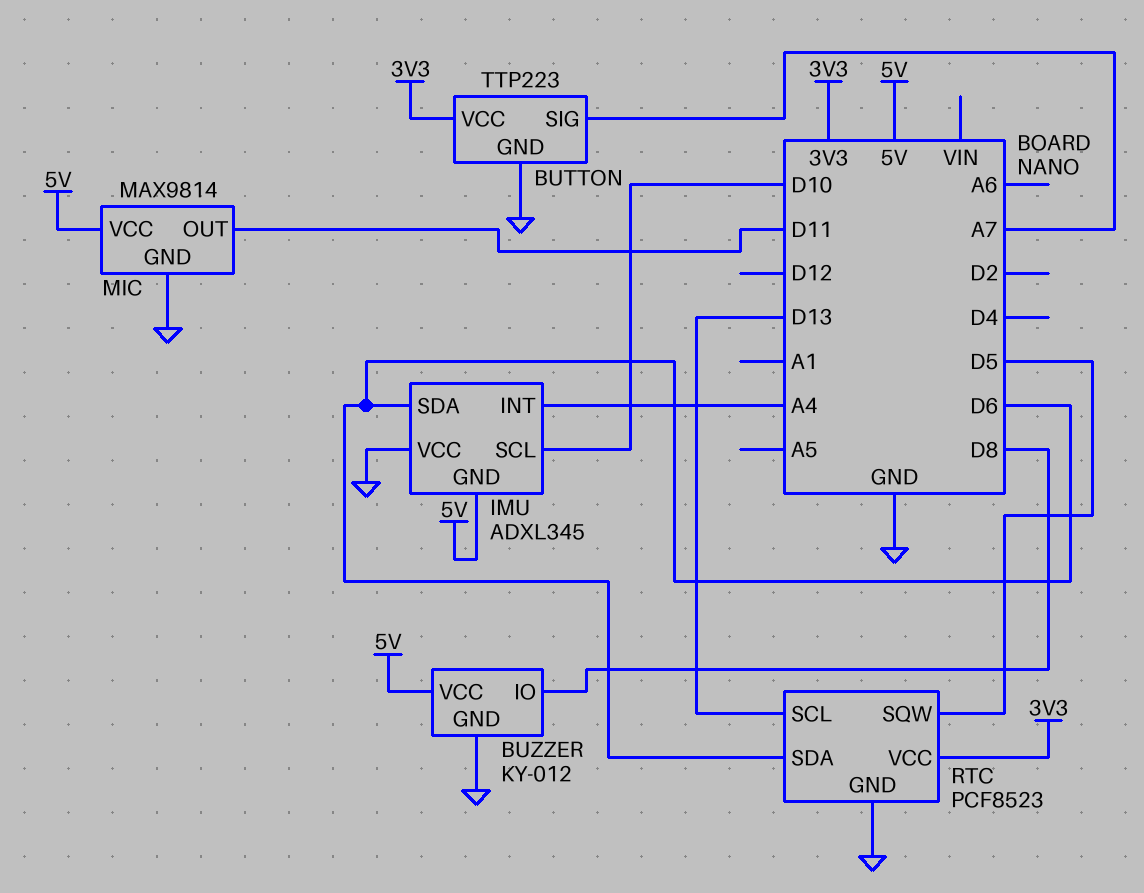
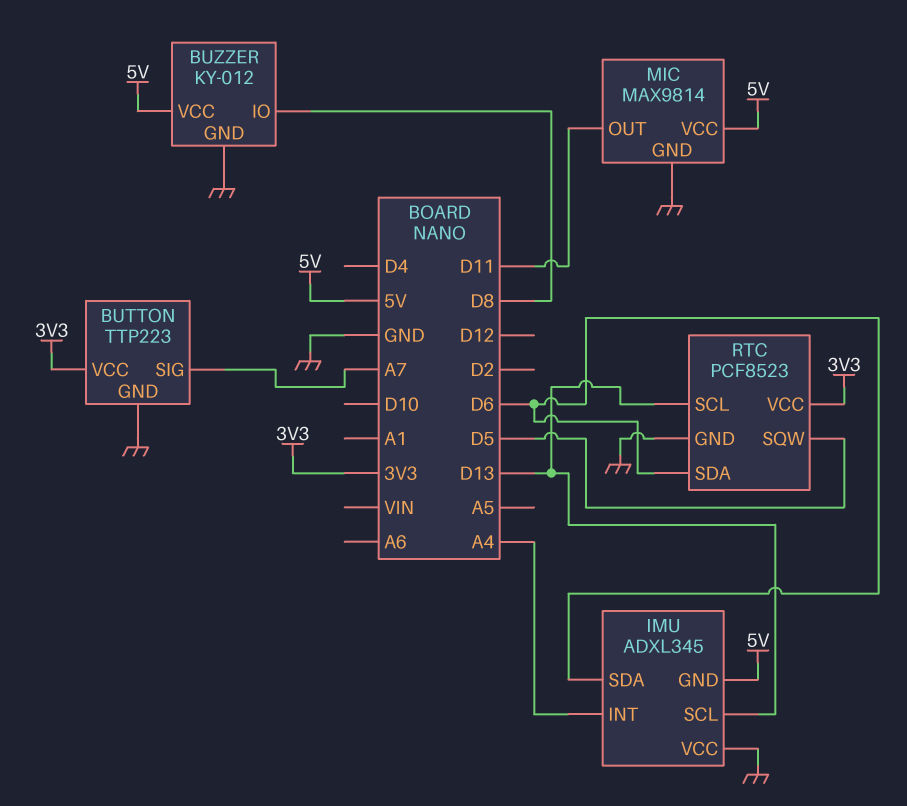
IMU pin SCL: D10 -> D13

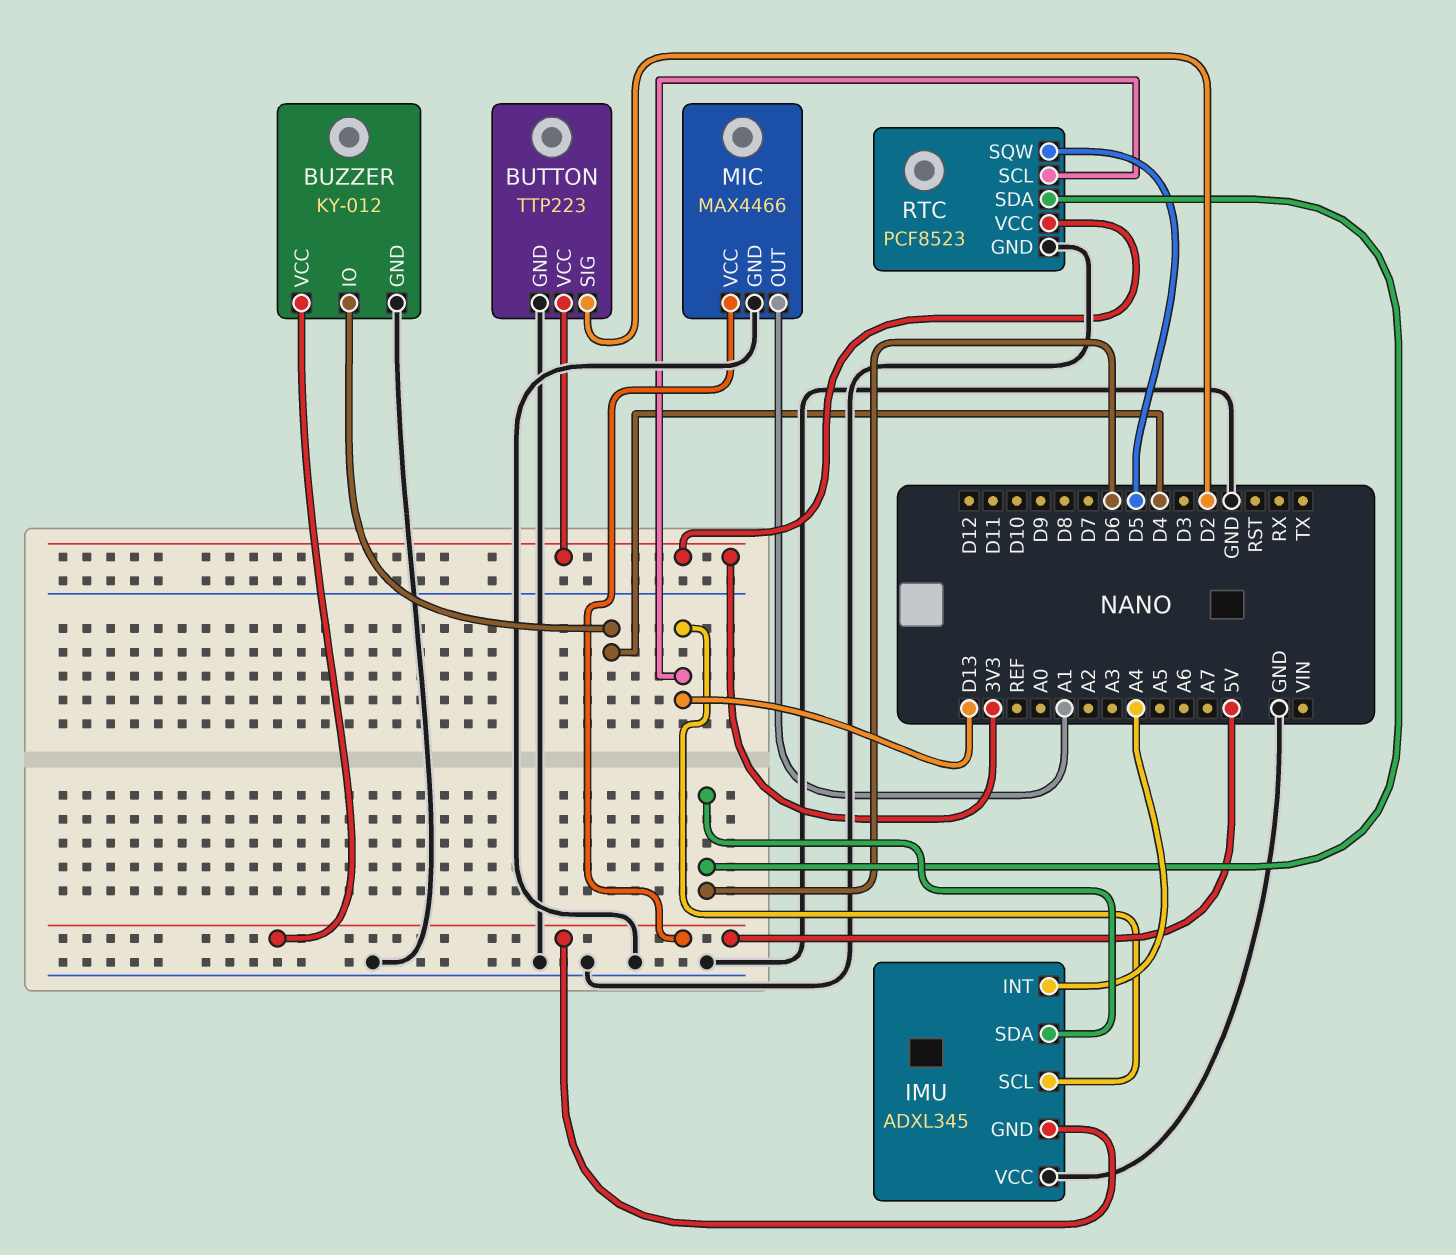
BUTTON pin SIG: A7 -> D2
BUZZER pin IO: D8 -> D4
MIC: MAX9814 -> MAX4466
MIC pin OUT: D11 -> A1

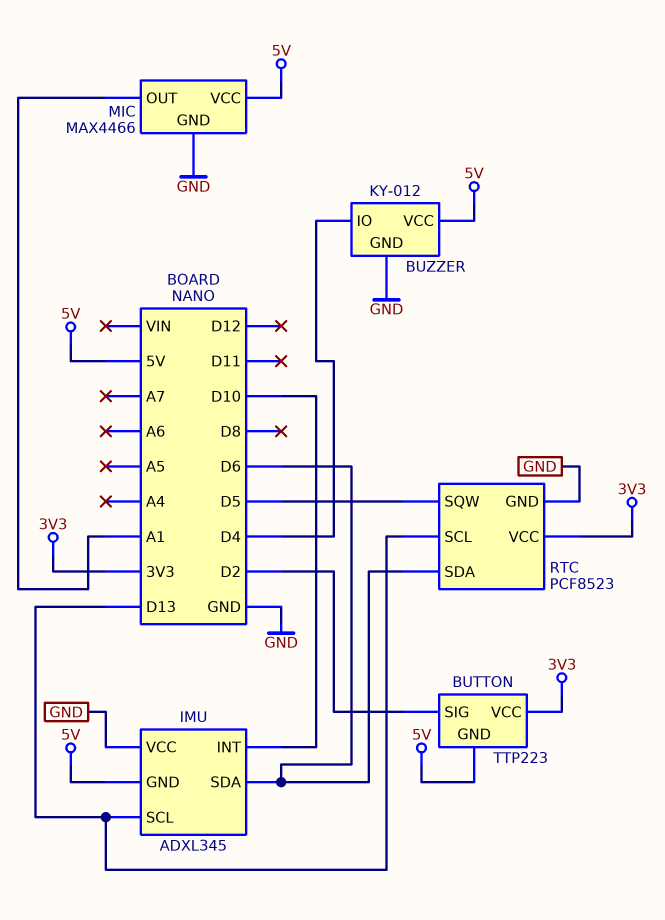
BUTTON pin GND: GND -> 5V
IMU pin INT: A4 -> D10

